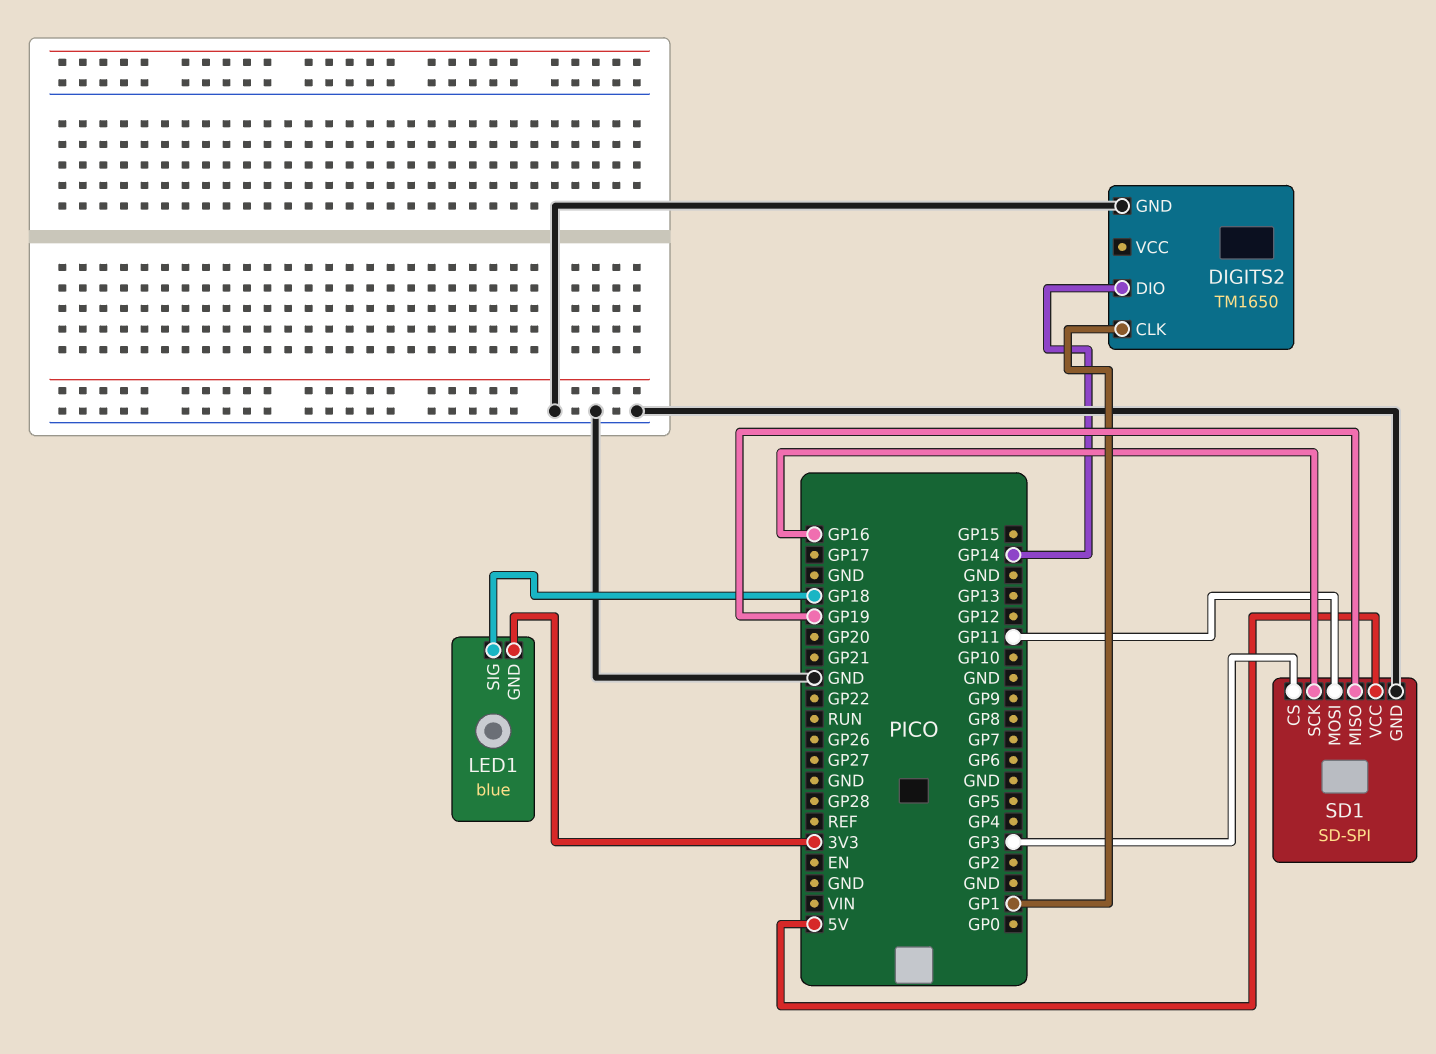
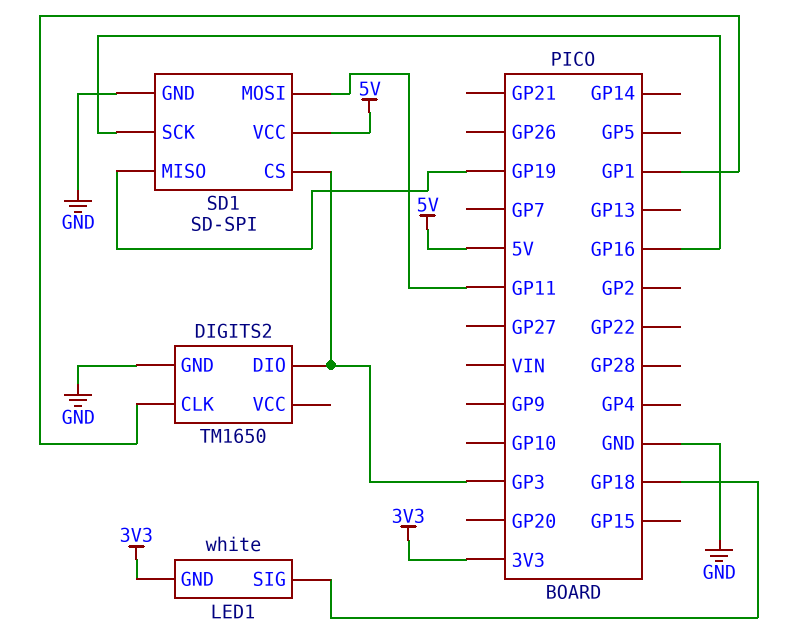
DIGITS2 pin DIO: GP14 -> GP3
LED1: blue -> white

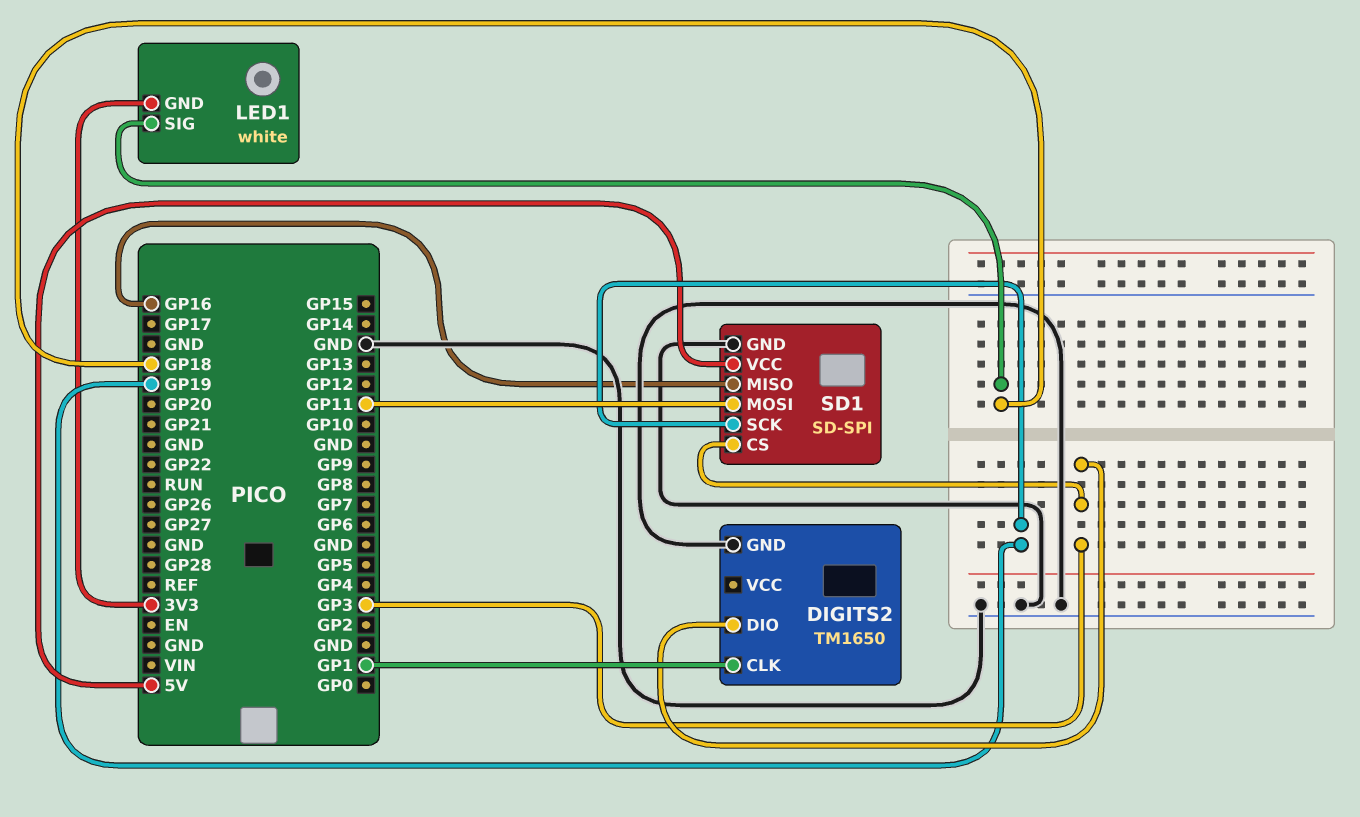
SD1 pin MISO: GP19 -> GP16
SD1 pin SCK: GP16 -> GP19

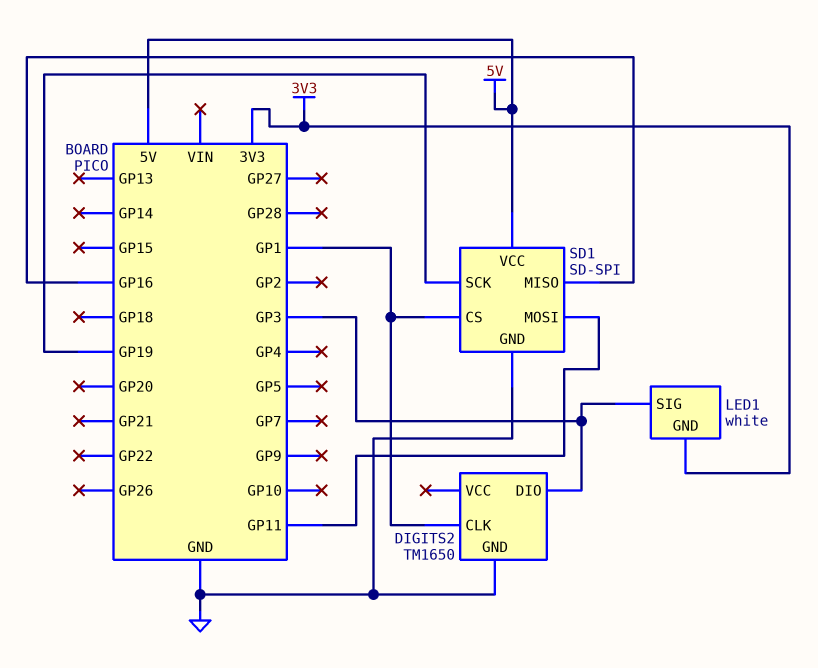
LED1 pin SIG: GP18 -> GP3
SD1 pin CS: GP3 -> GP1

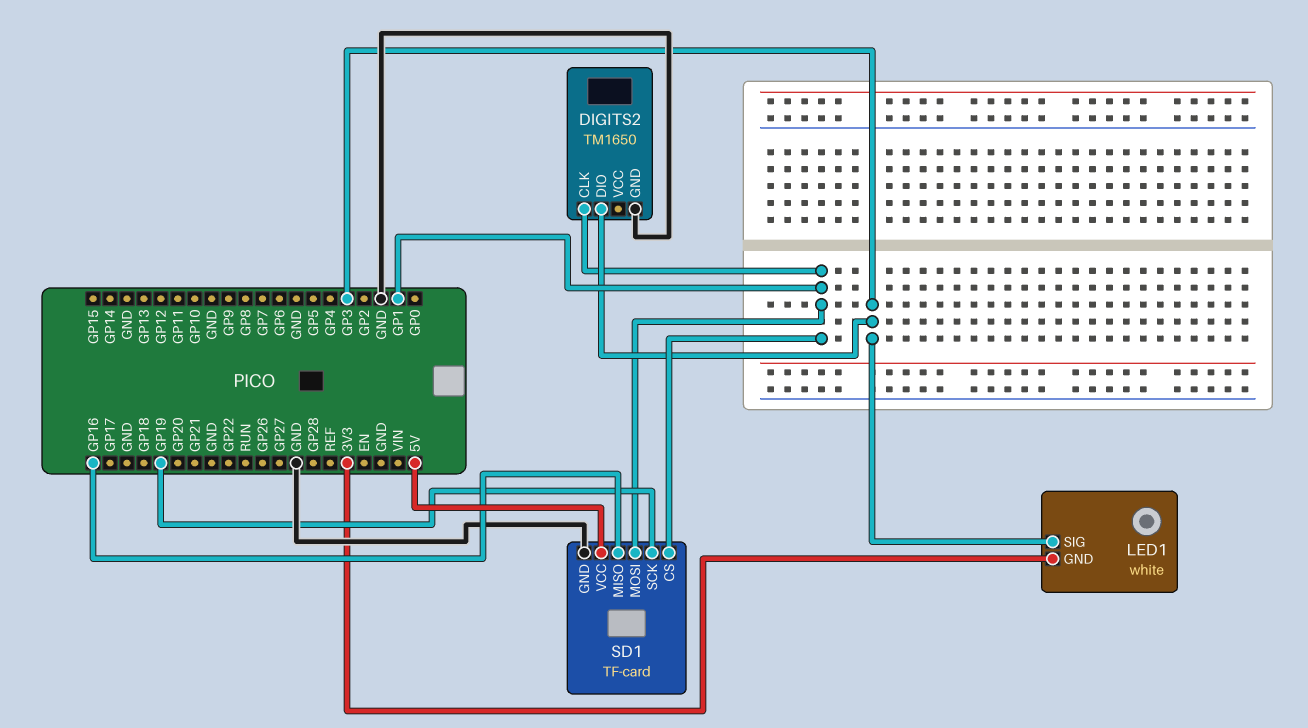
SD1: SD-SPI -> TF-card
SD1 pin MOSI: GP11 -> GP1

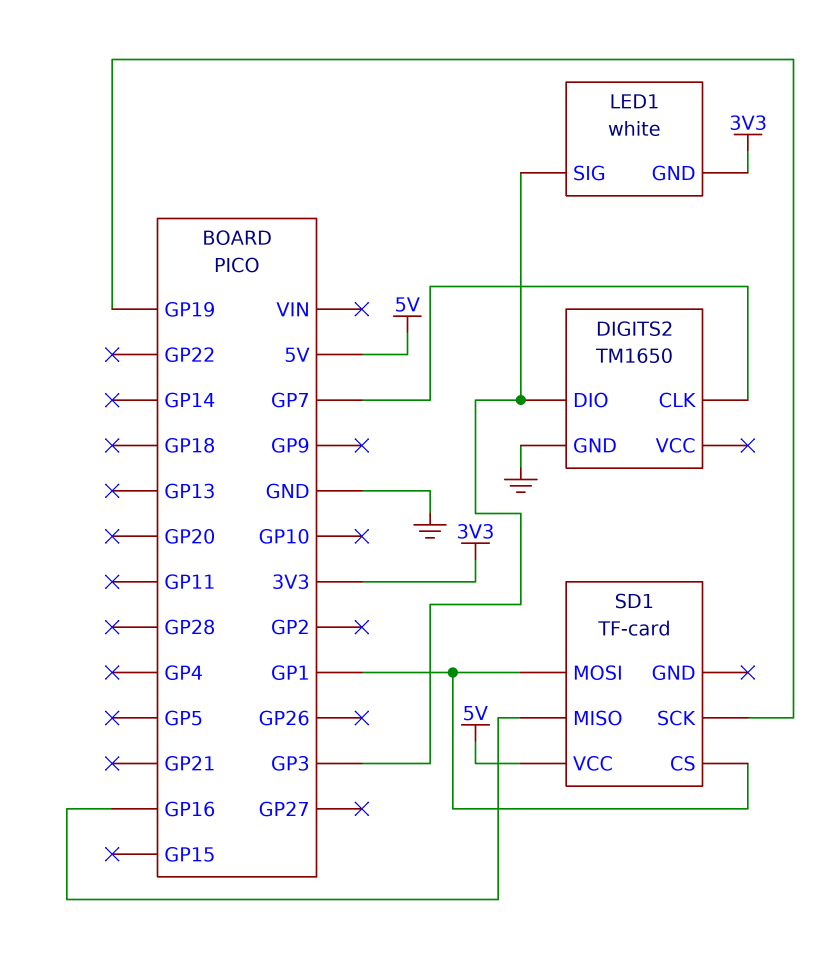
DIGITS2 pin CLK: GP1 -> GP7
SD1 pin GND: GND -> none

